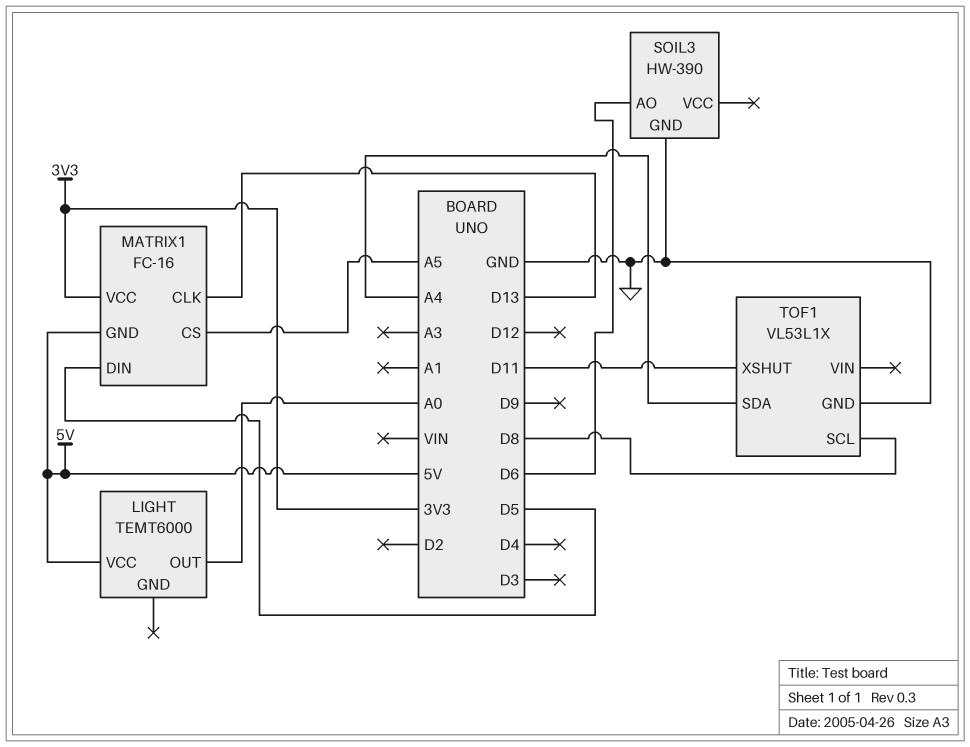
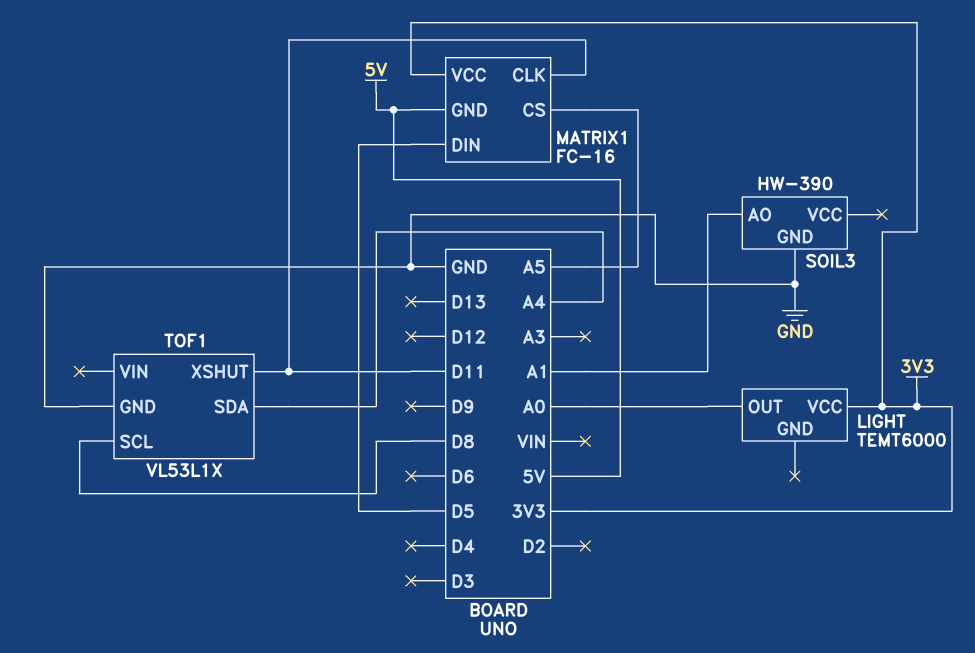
LIGHT pin VCC: 5V -> 3V3
MATRIX1 pin CLK: D13 -> D11
SOIL3 pin AO: D6 -> A1

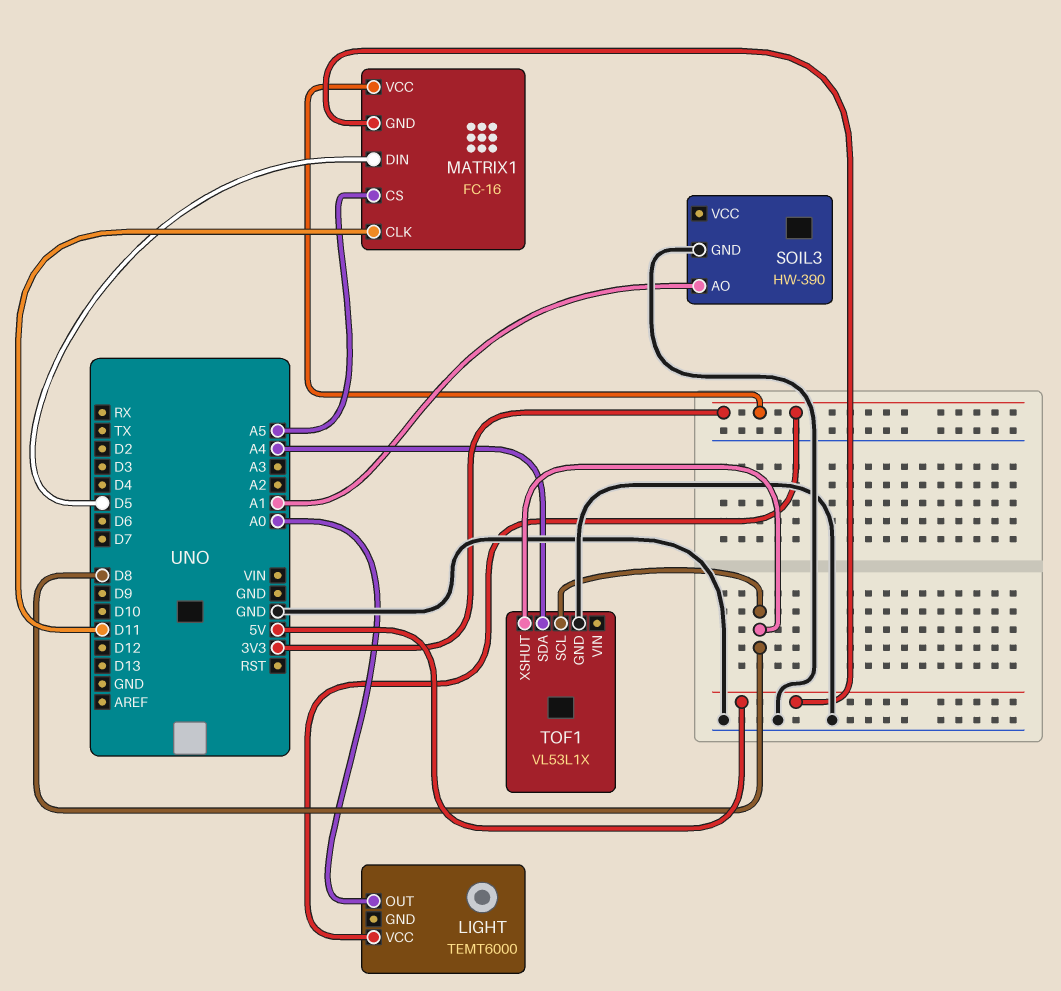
TOF1 pin XSHUT: D11 -> D8

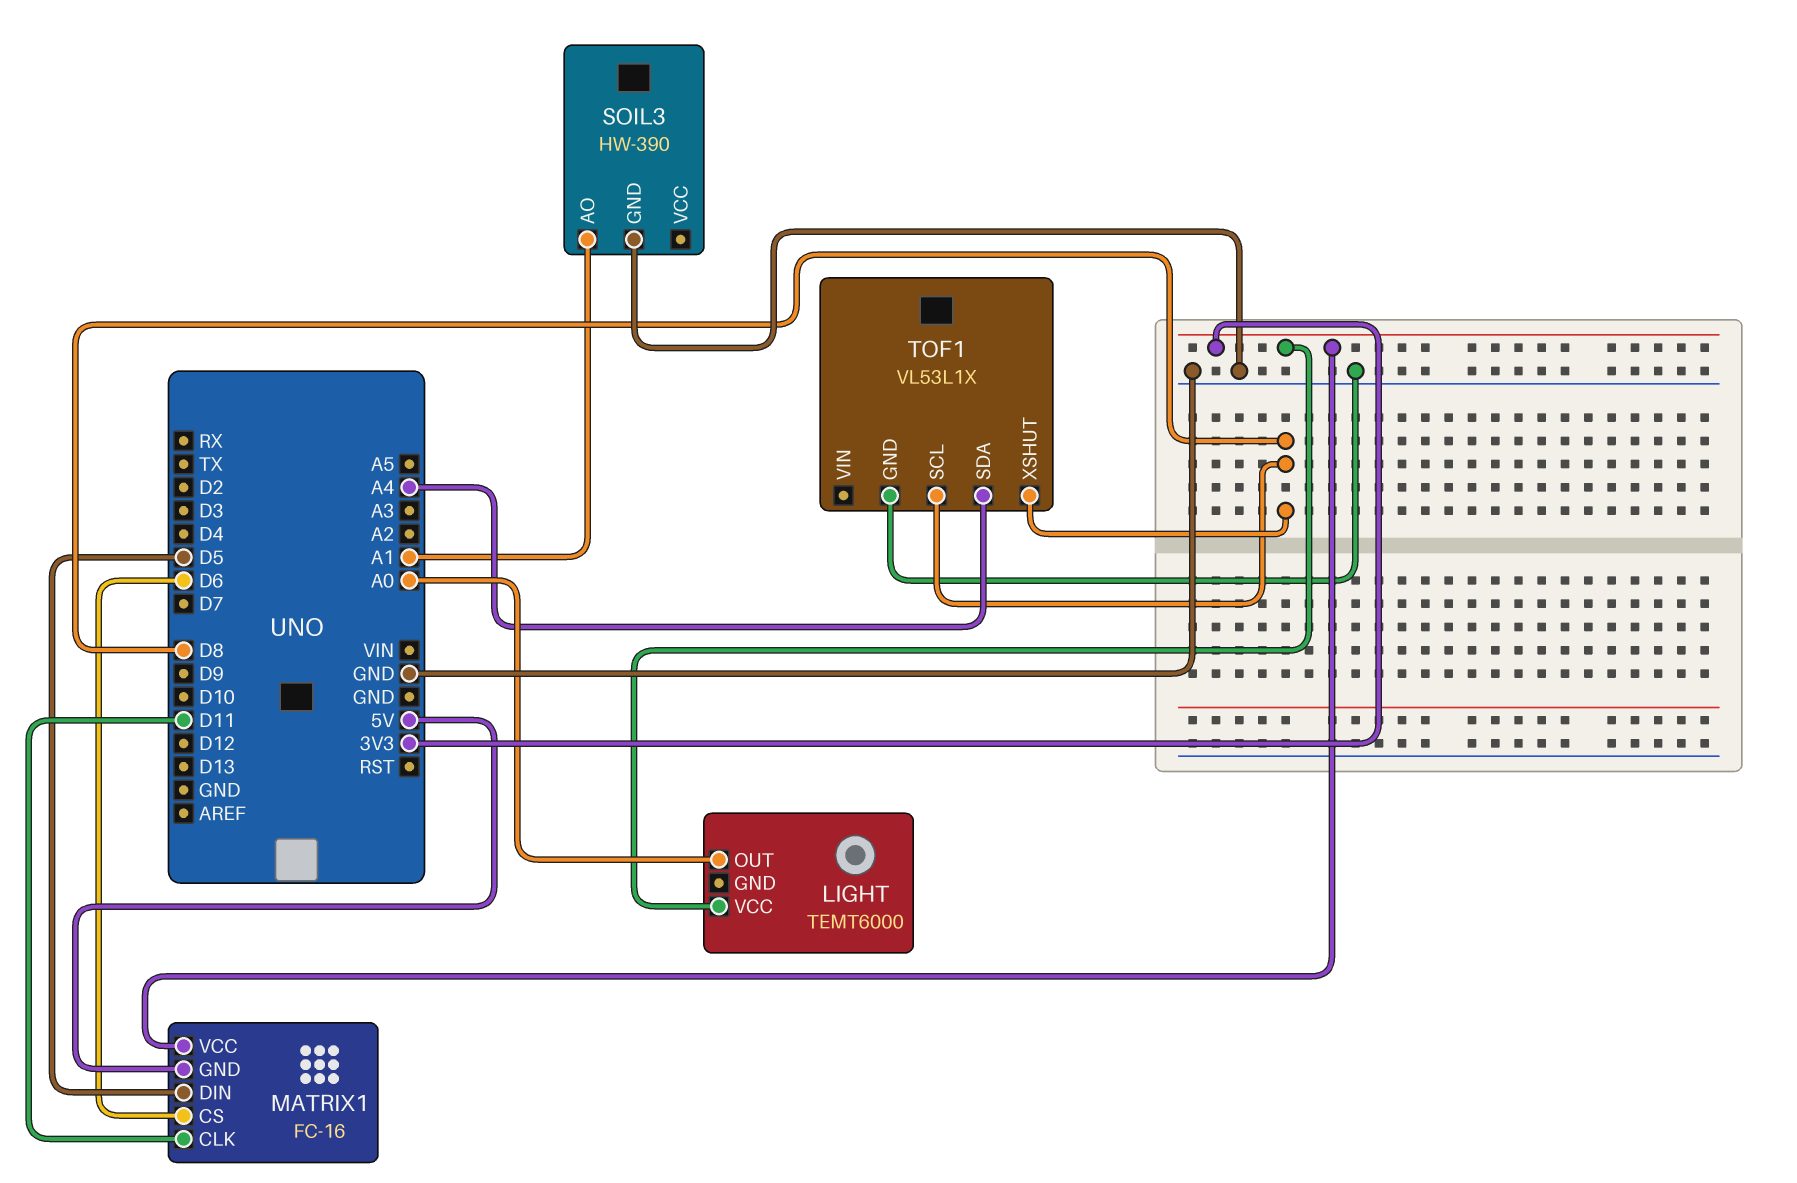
MATRIX1 pin CS: A5 -> D6

